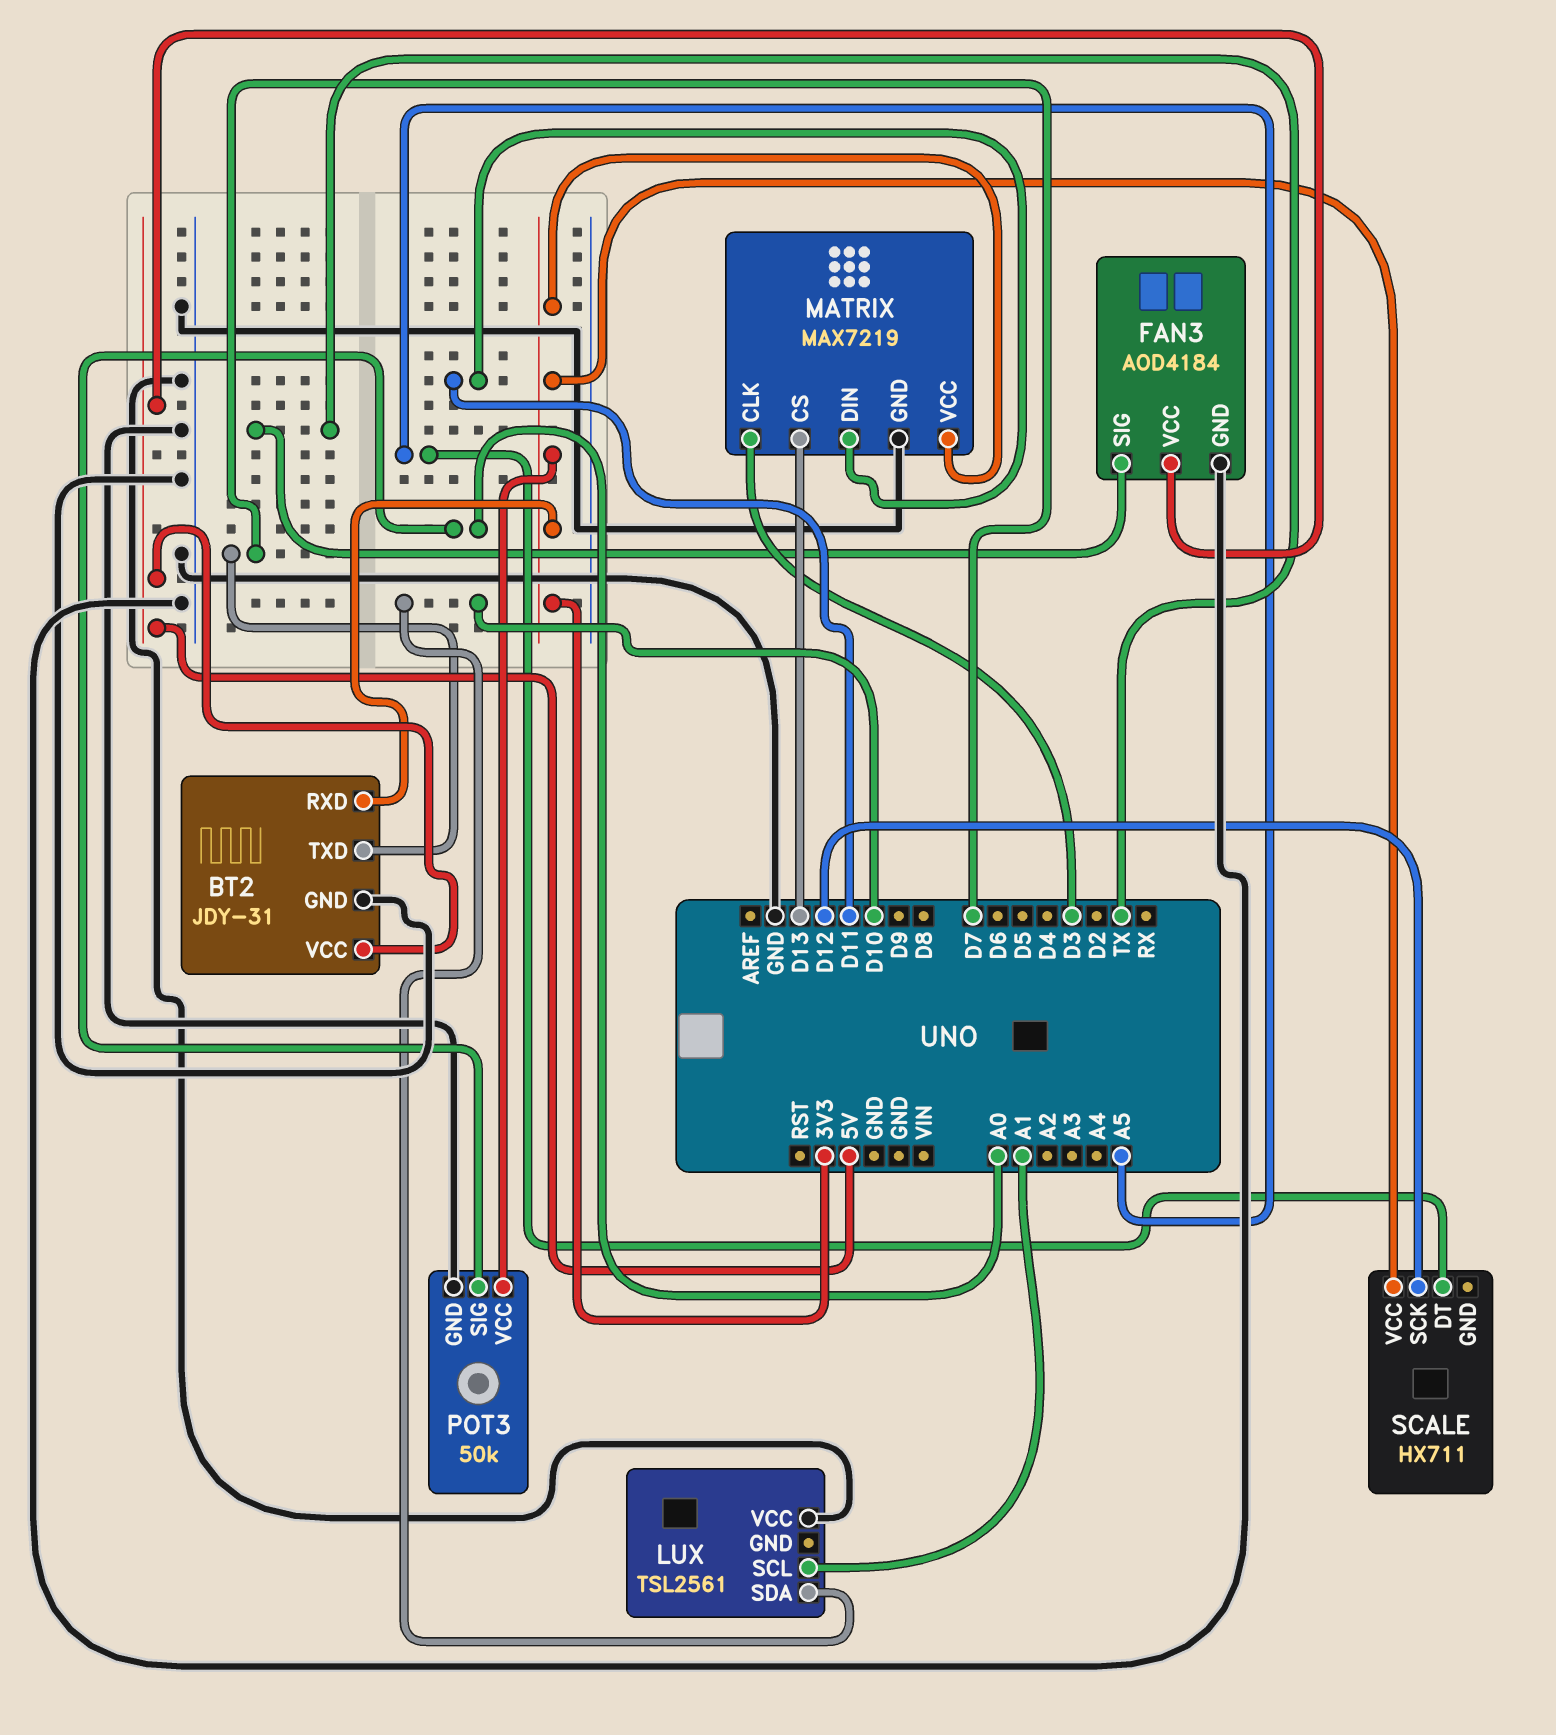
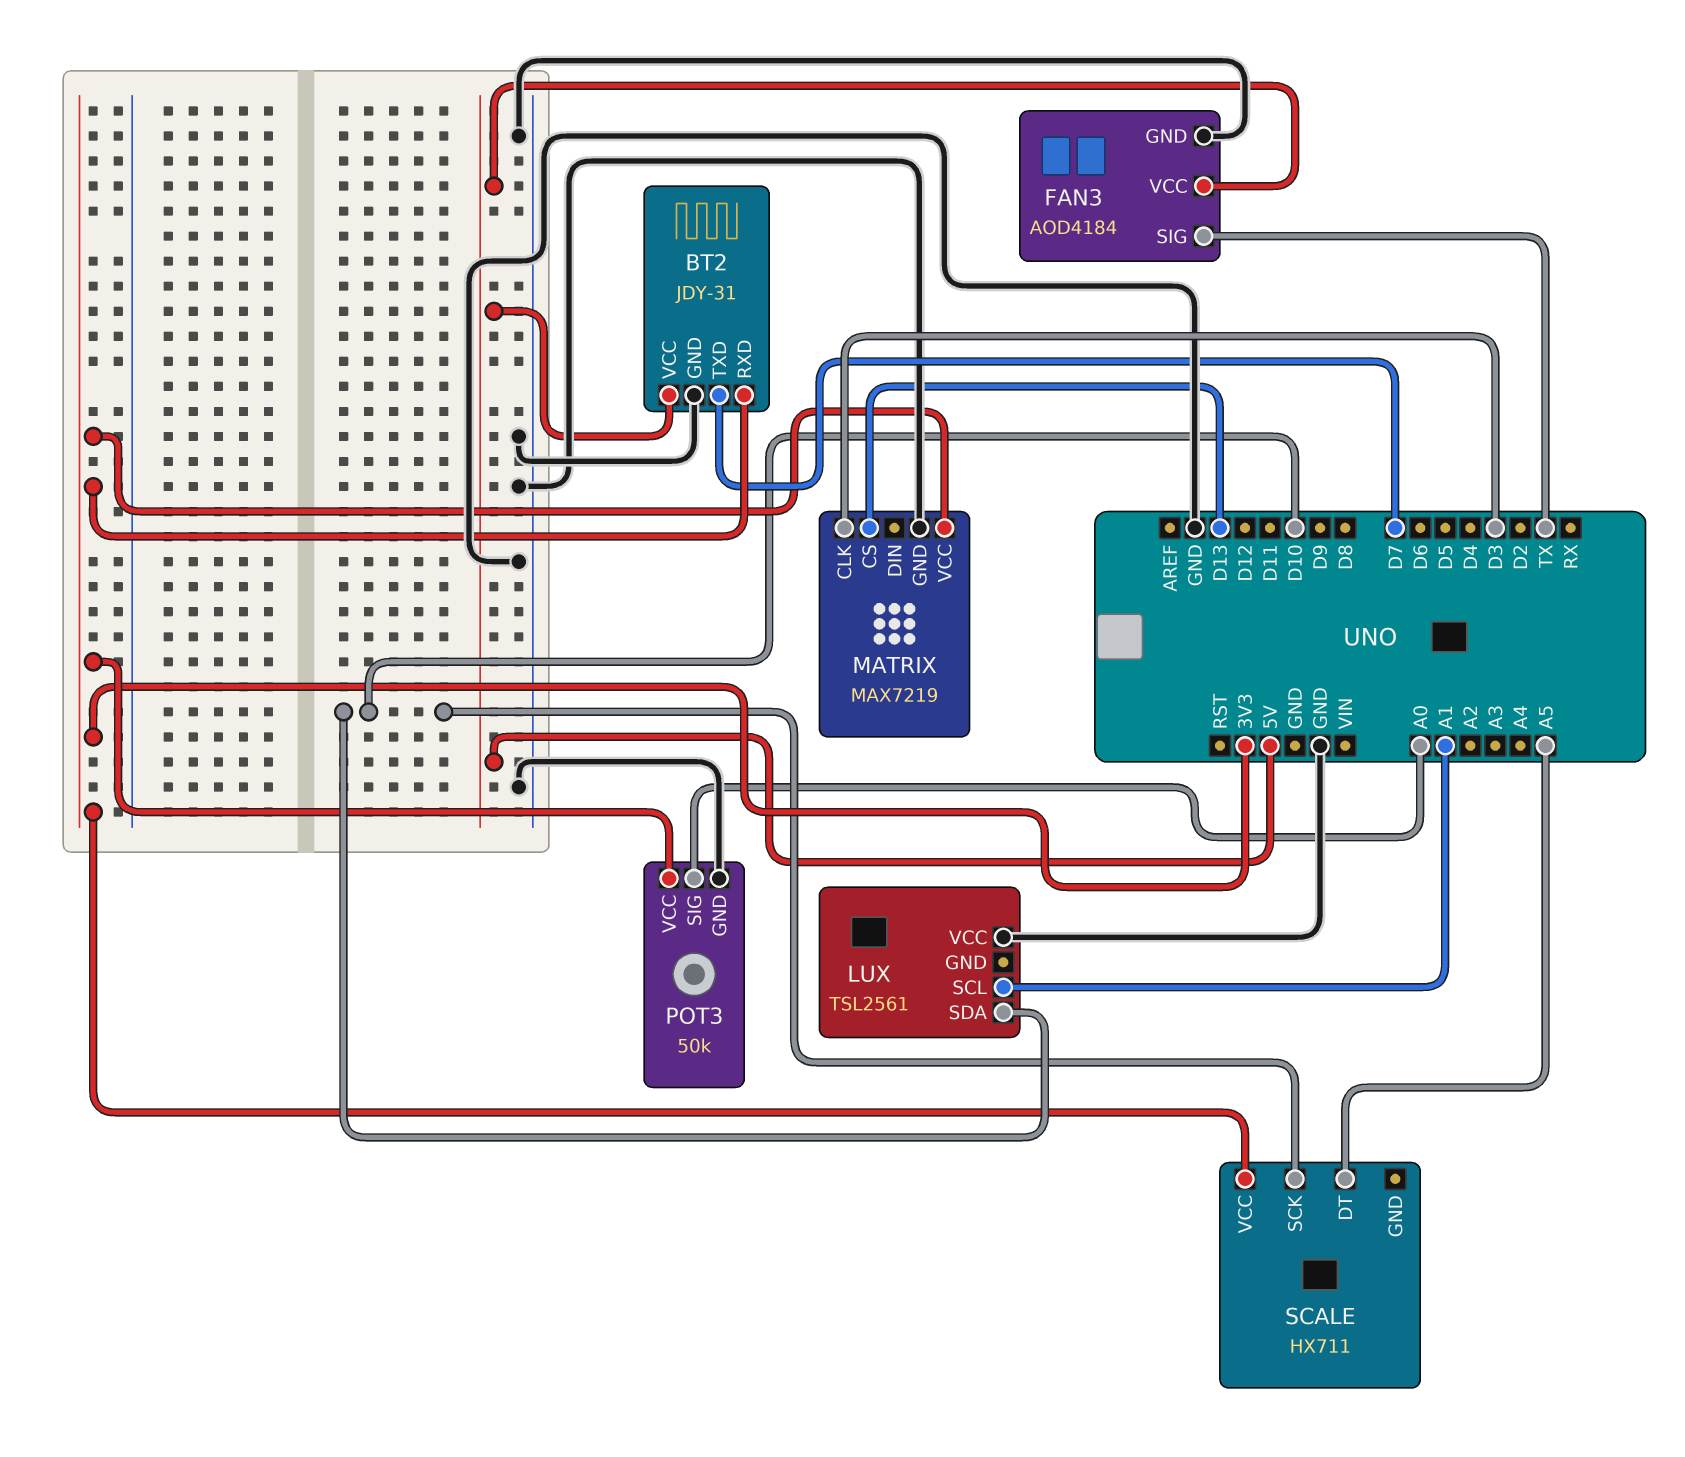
MATRIX pin DIN: D11 -> none
SCALE pin SCK: D12 -> D10

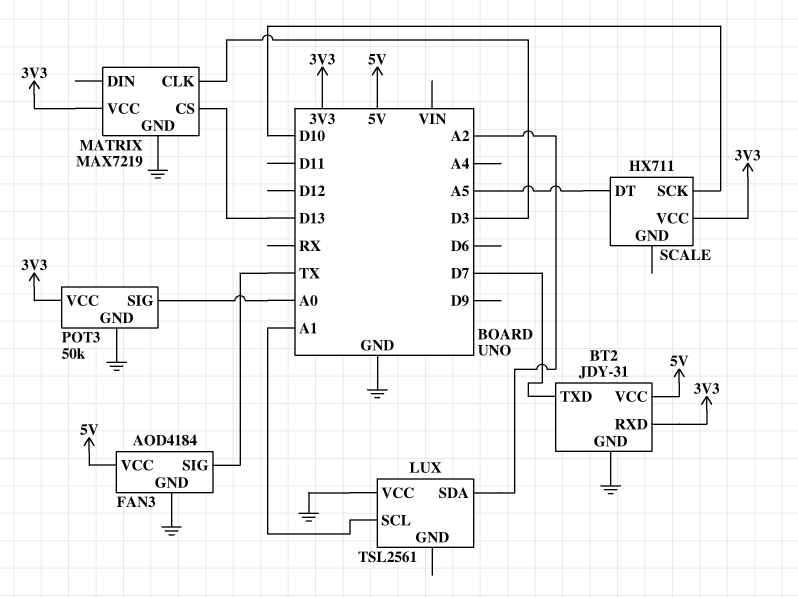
LUX pin SDA: D10 -> A2

